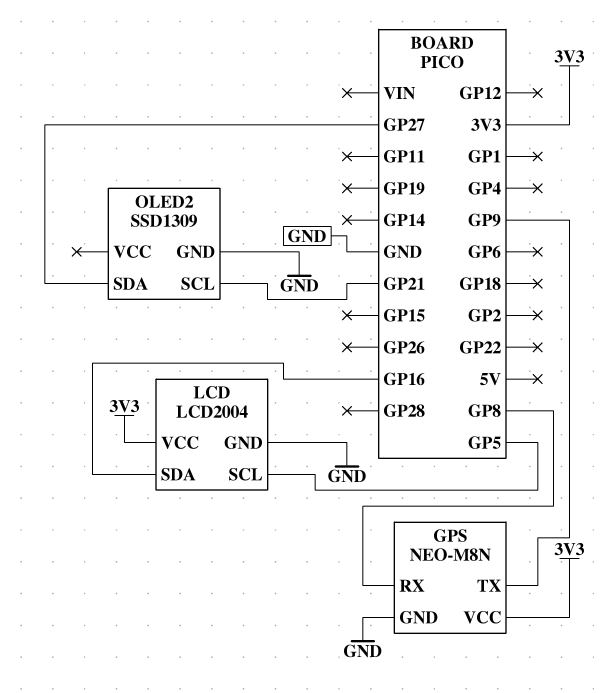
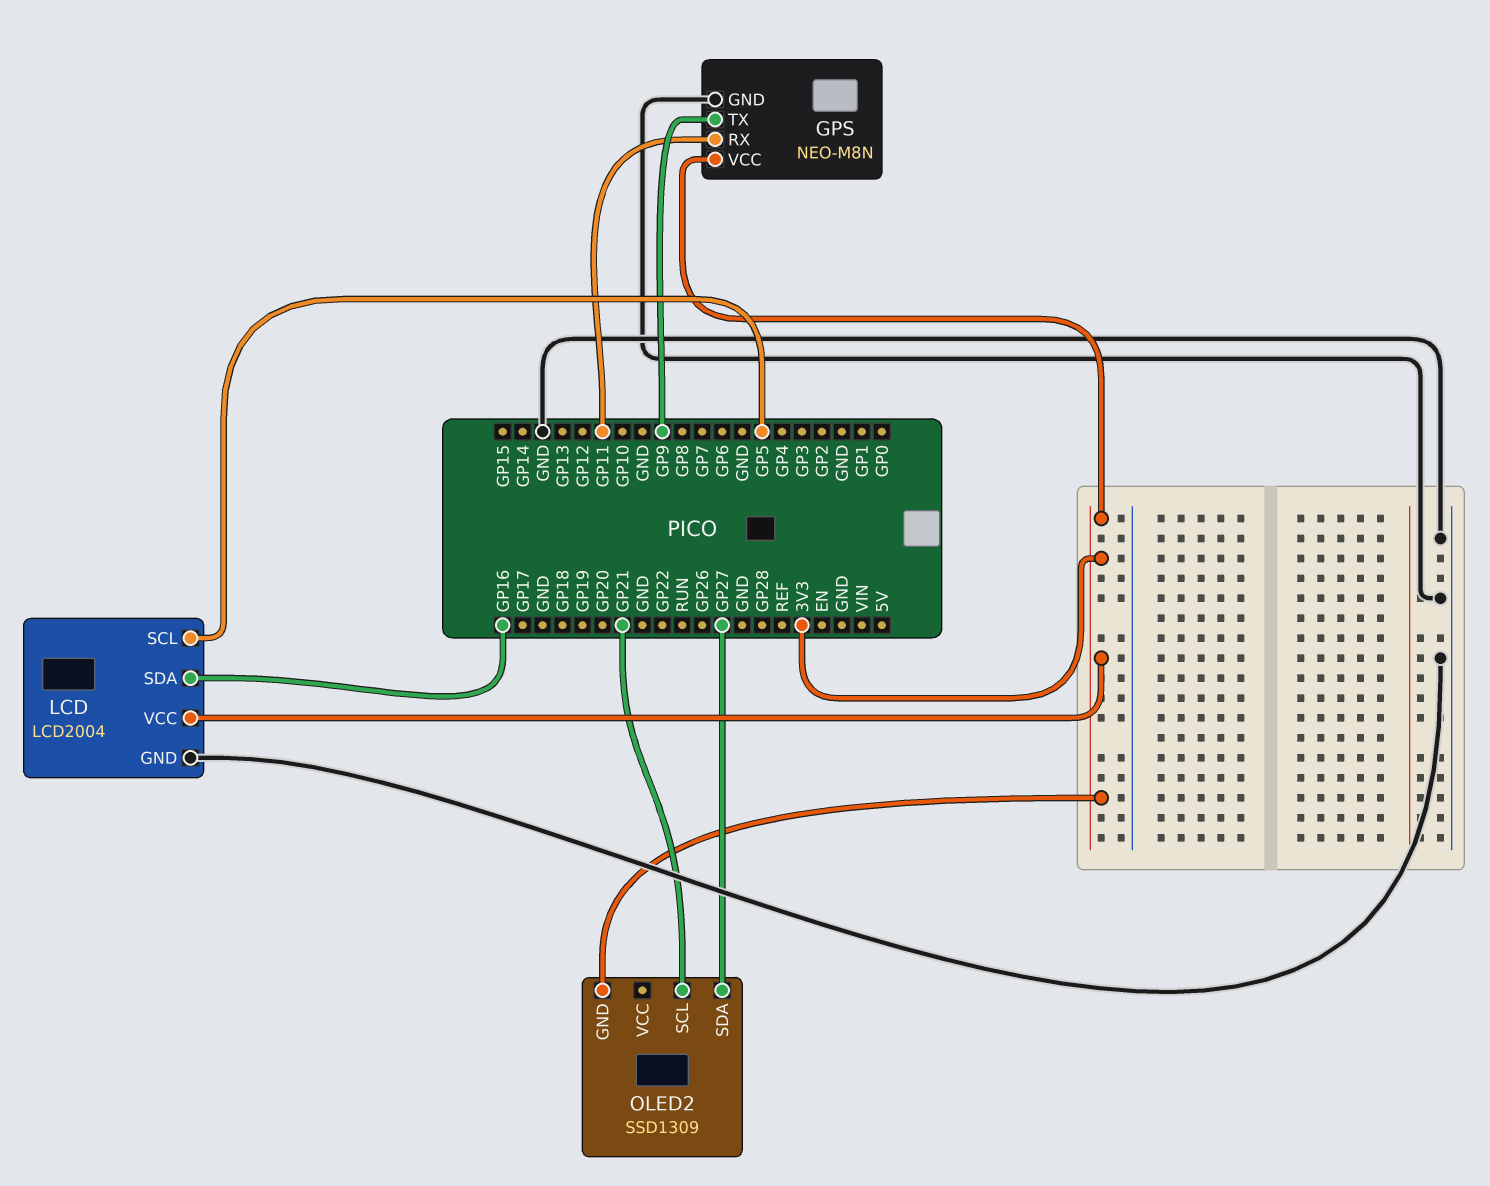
GPS pin RX: GP8 -> GP11
OLED2 pin GND: GND -> 3V3

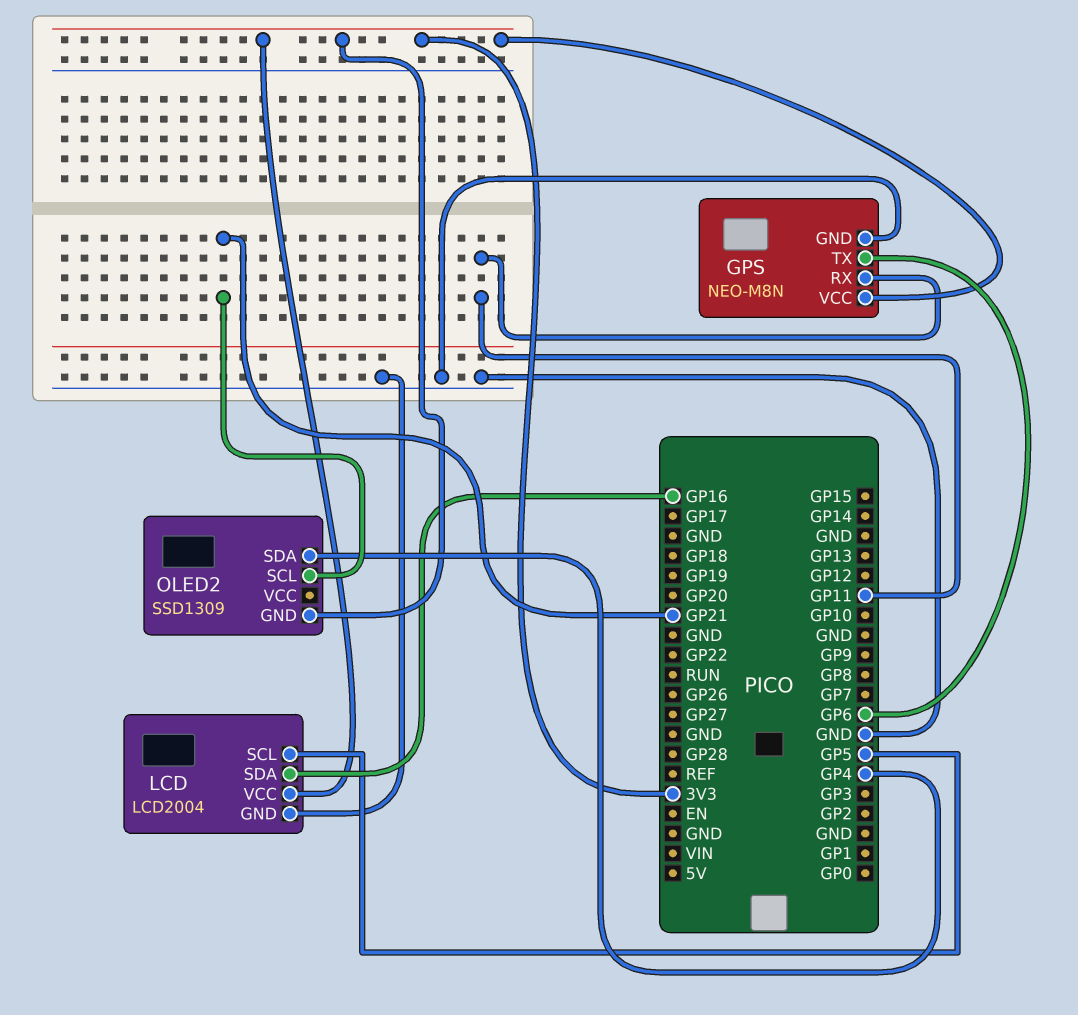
GPS pin TX: GP9 -> GP6
OLED2 pin SDA: GP27 -> GP4

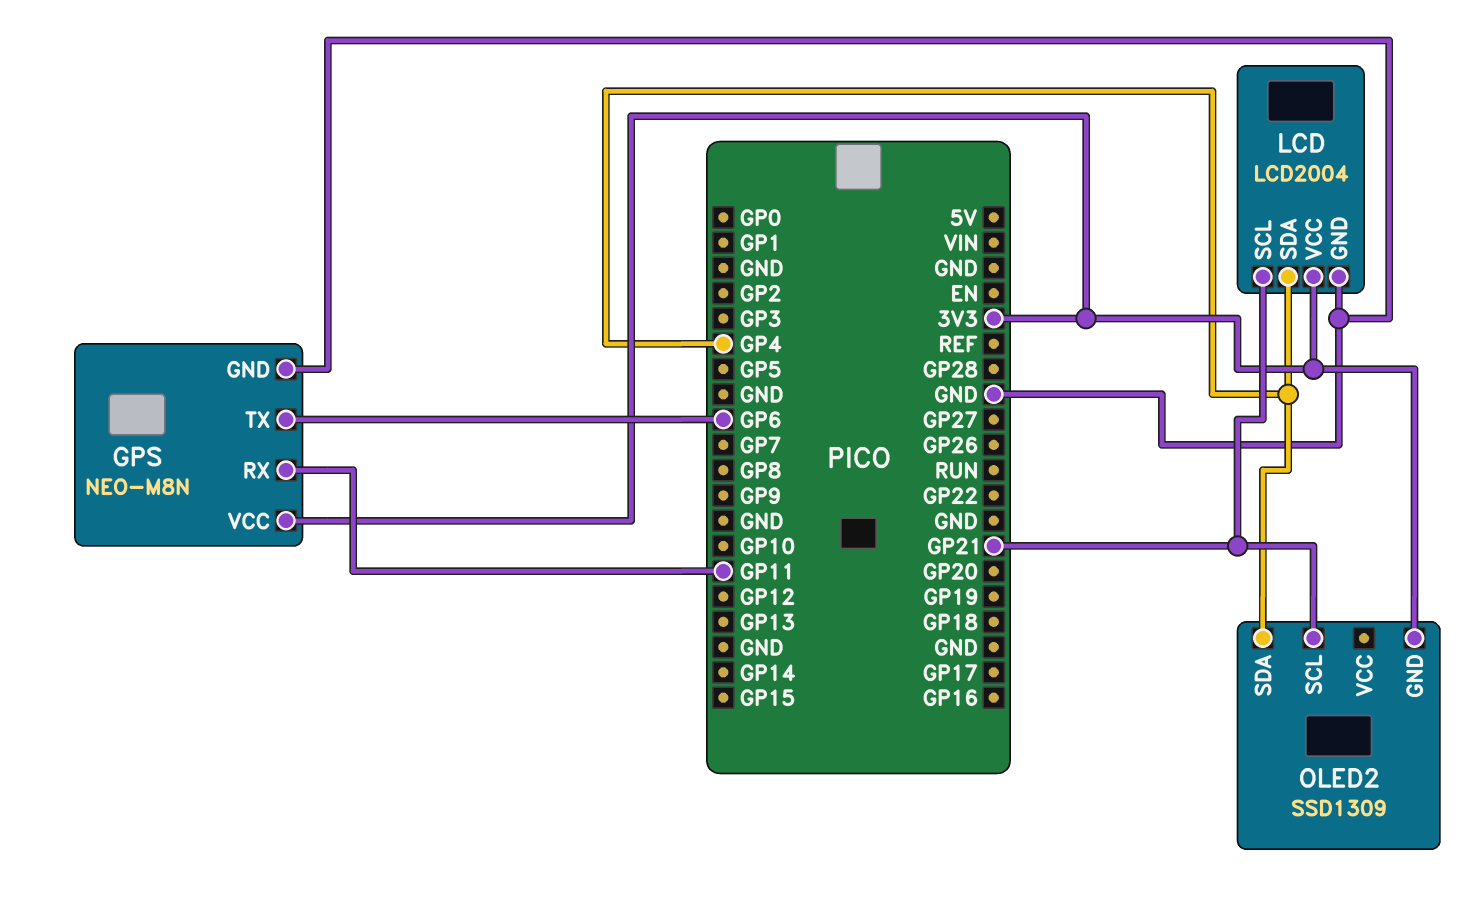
LCD pin SCL: GP5 -> GP21
LCD pin SDA: GP16 -> GP4

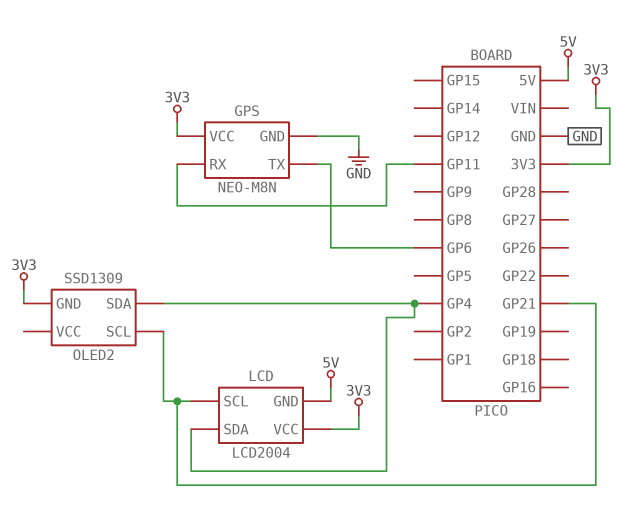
LCD pin GND: GND -> 5V

